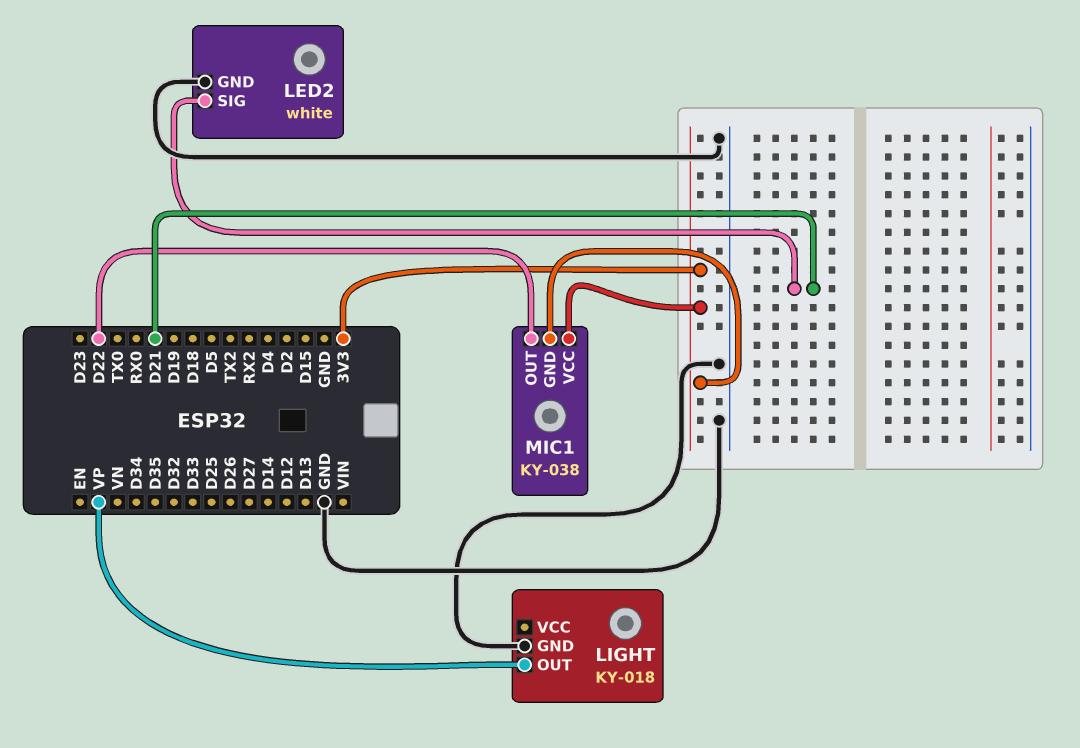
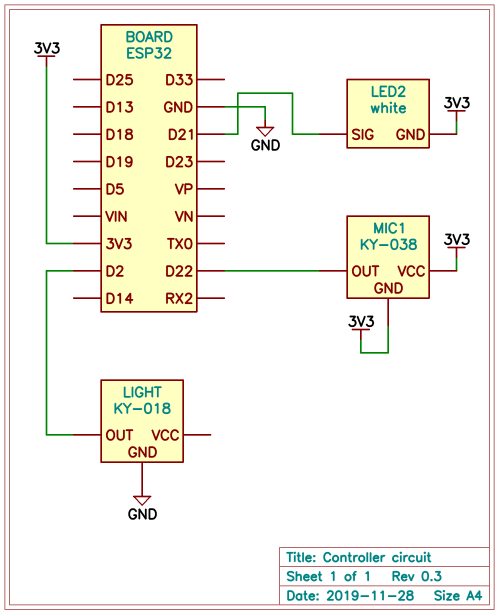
LED2 pin GND: GND -> 3V3
LIGHT pin OUT: VP -> D2

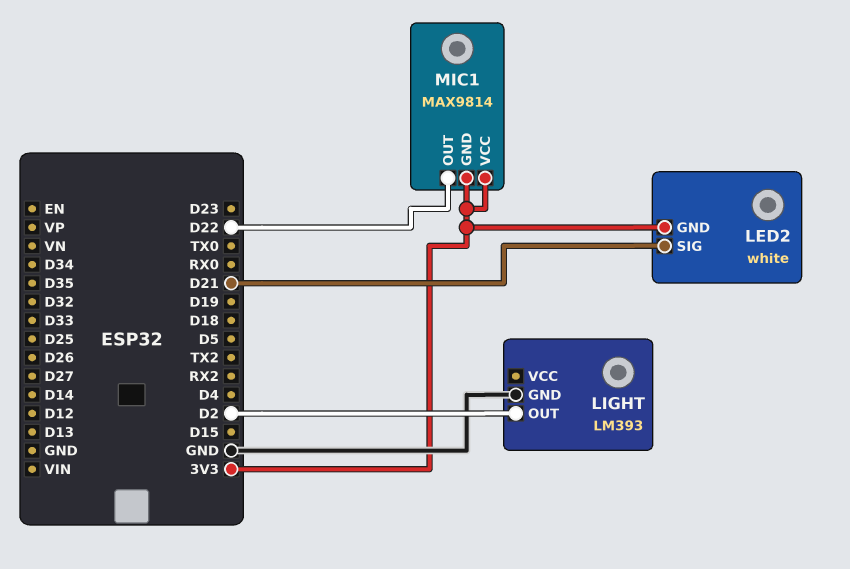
LIGHT: KY-018 -> LM393
MIC1: KY-038 -> MAX9814

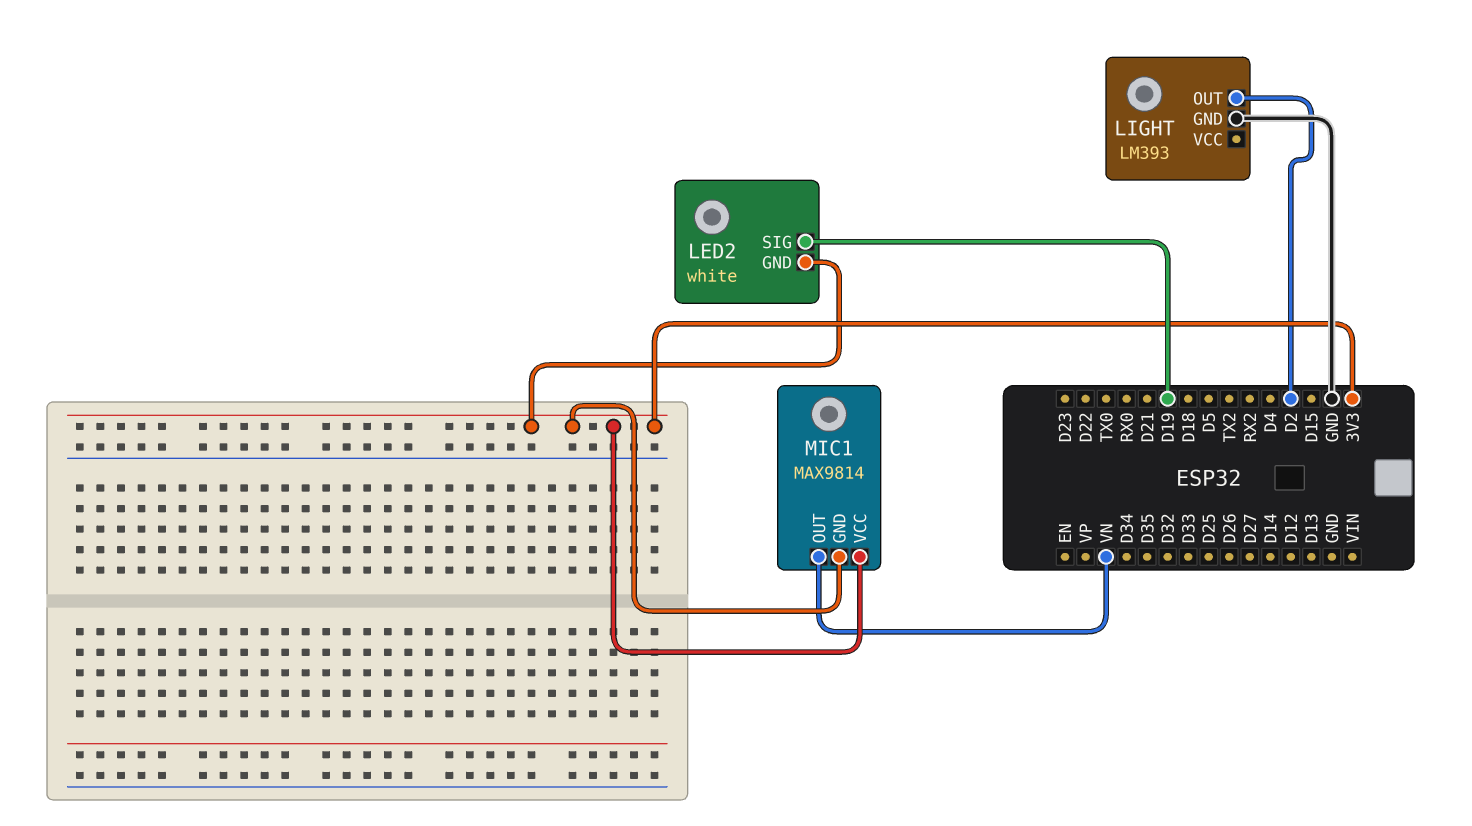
LED2 pin SIG: D21 -> D19
MIC1 pin OUT: D22 -> VN

